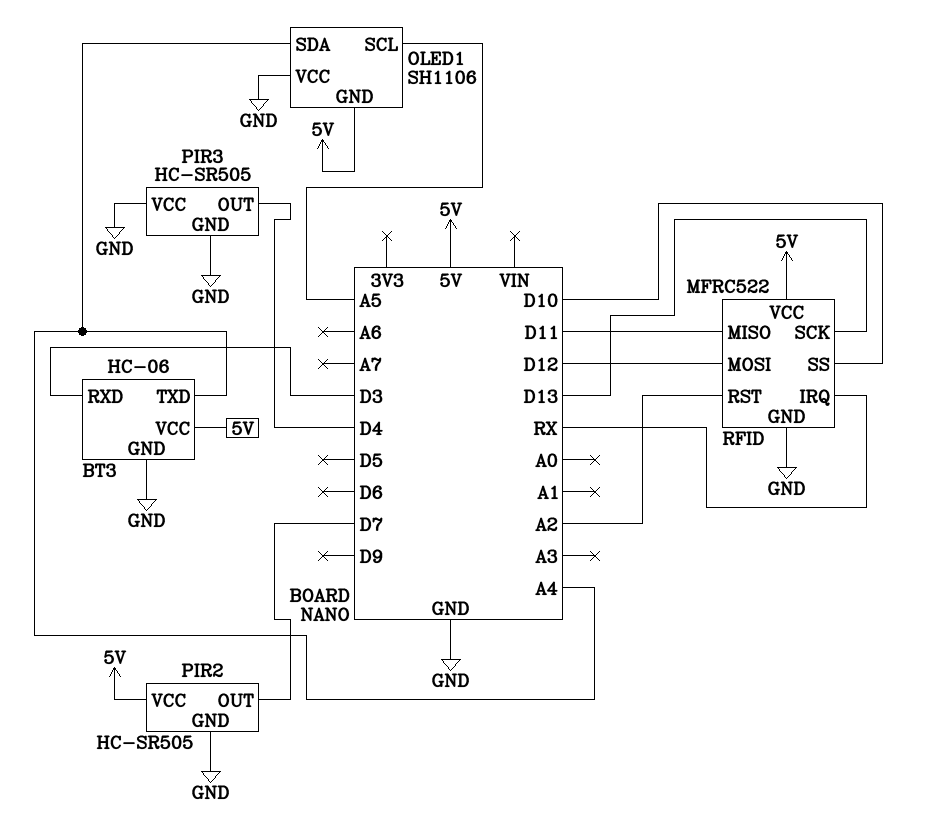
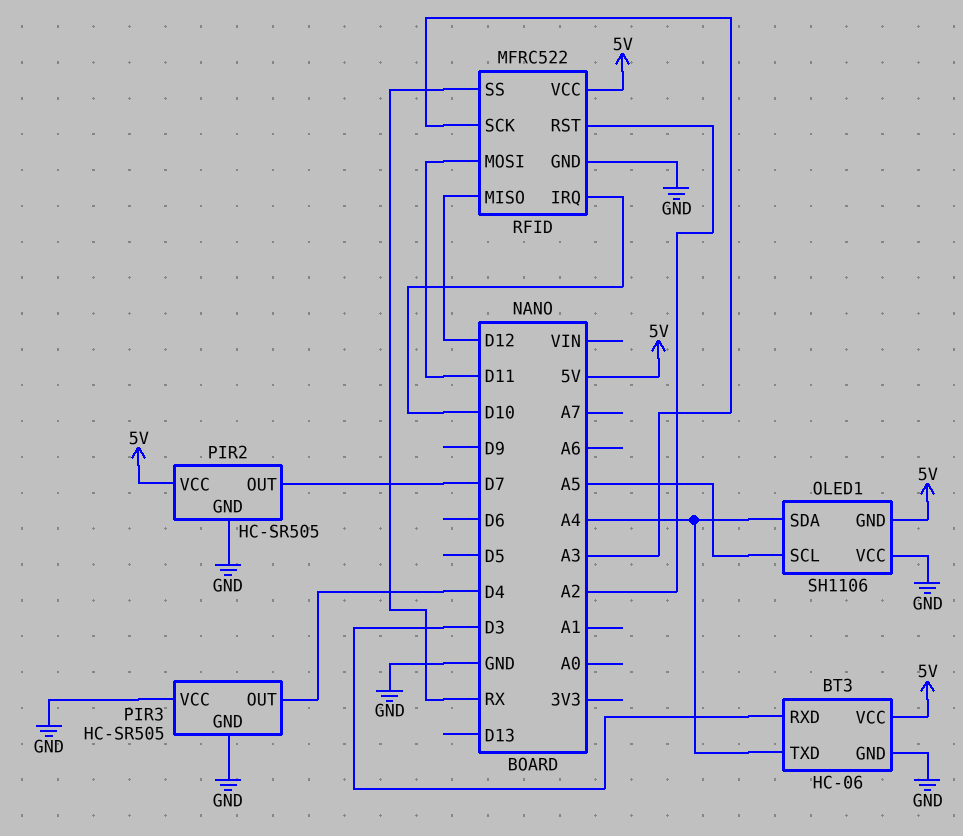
RFID pin IRQ: RX -> D10
RFID pin MISO: D11 -> D12
RFID pin MOSI: D12 -> D11
RFID pin SCK: D13 -> A3
RFID pin SS: D10 -> RX

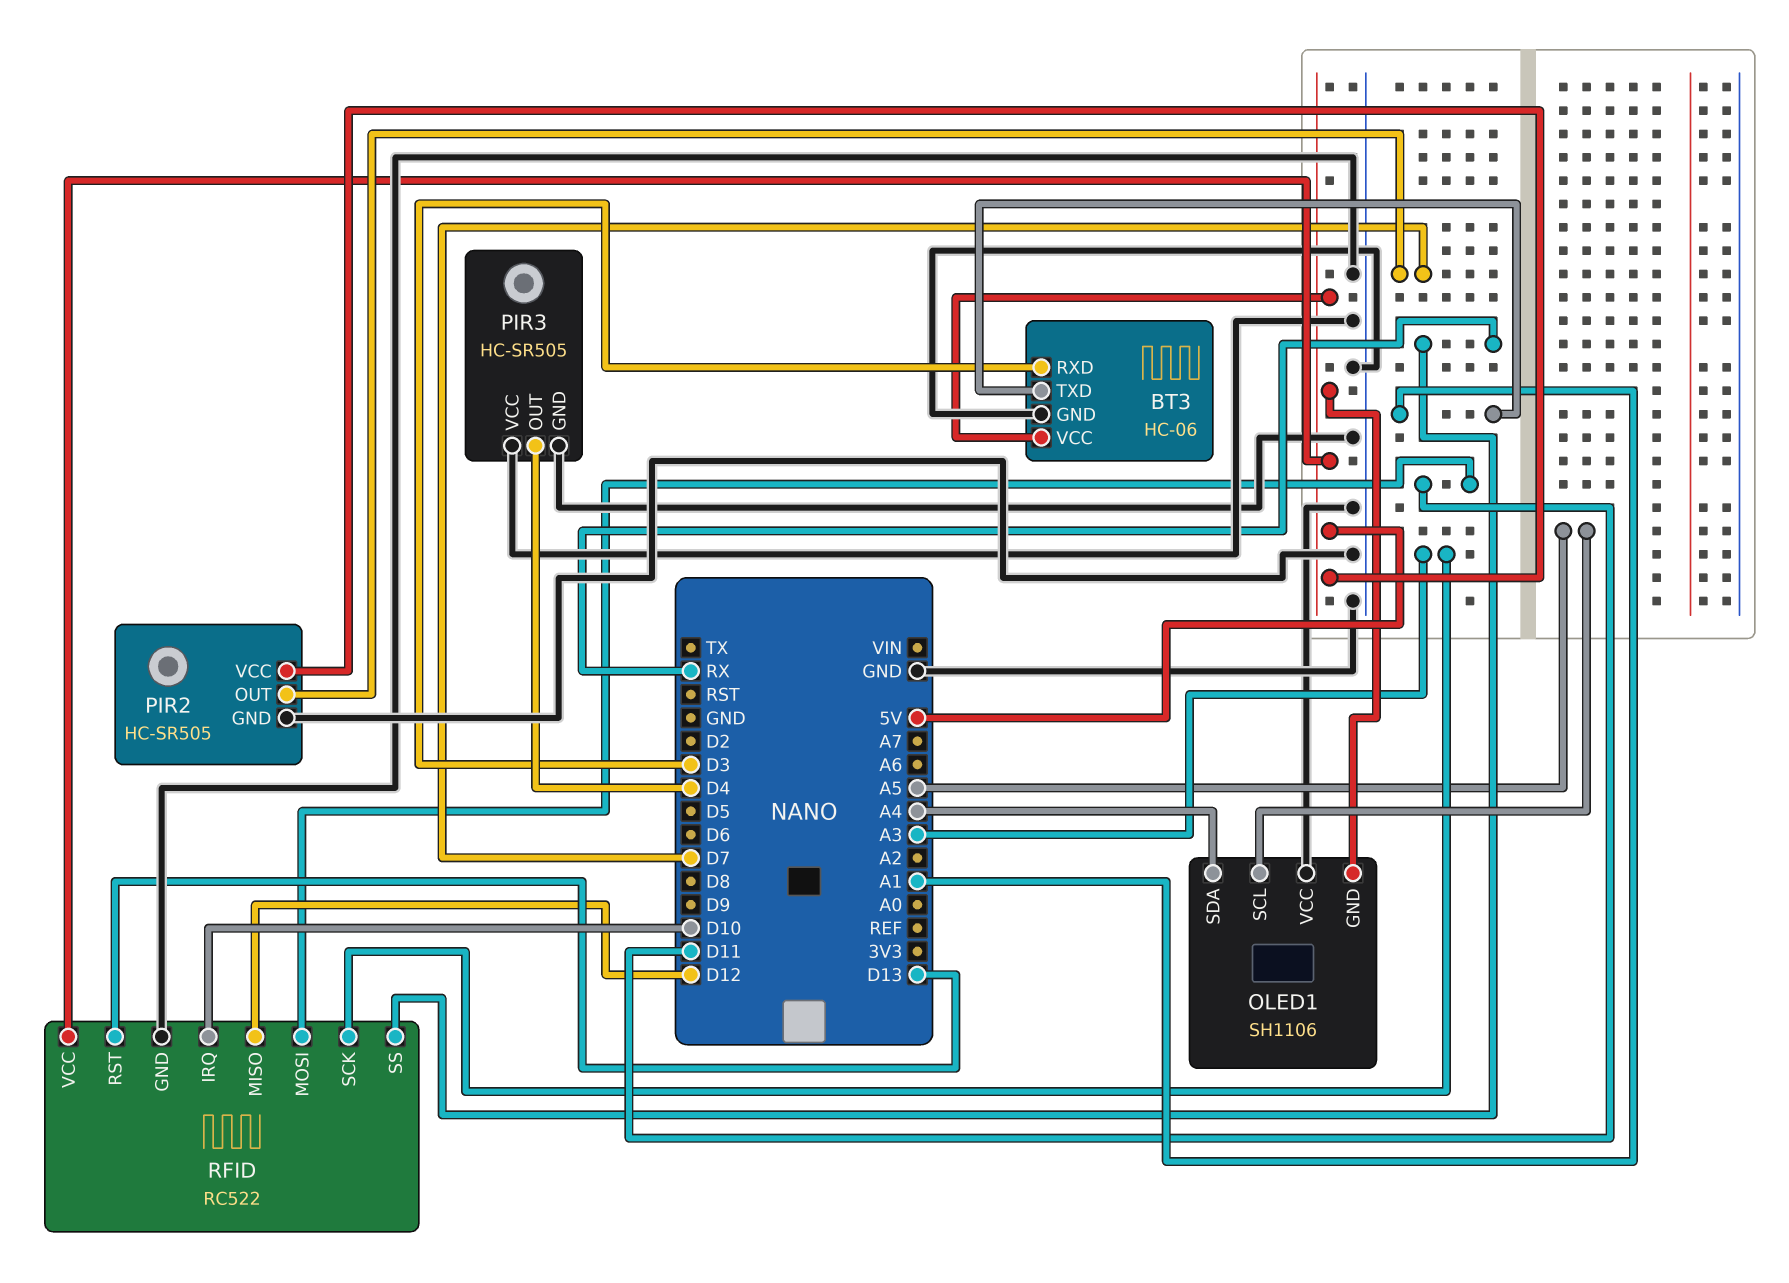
BT3 pin TXD: A4 -> A1
RFID: MFRC522 -> RC522
RFID pin RST: A2 -> D13

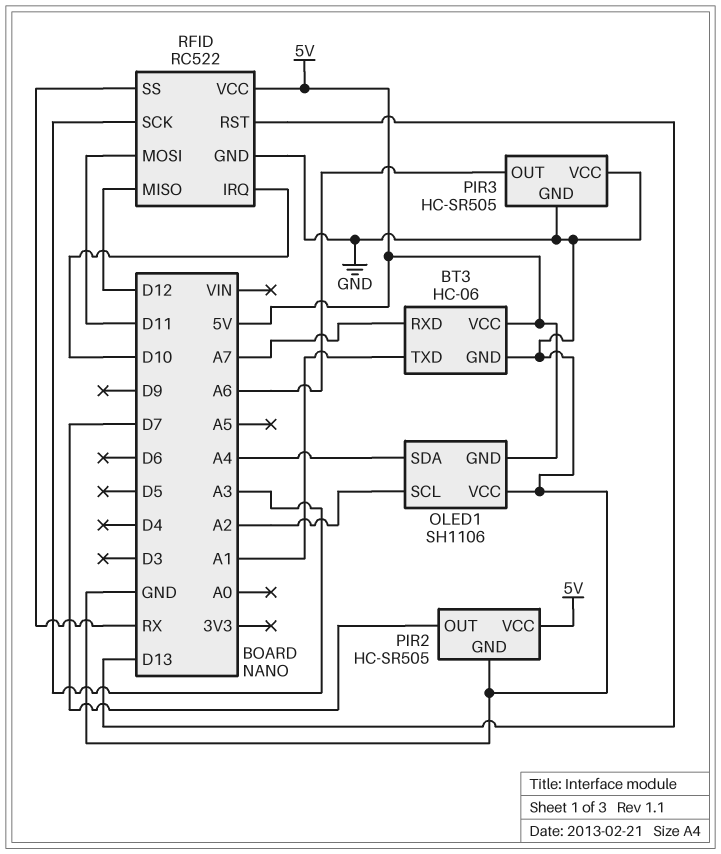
BT3 pin RXD: D3 -> A7
OLED1 pin SCL: A5 -> A2
PIR3 pin OUT: D4 -> A6

